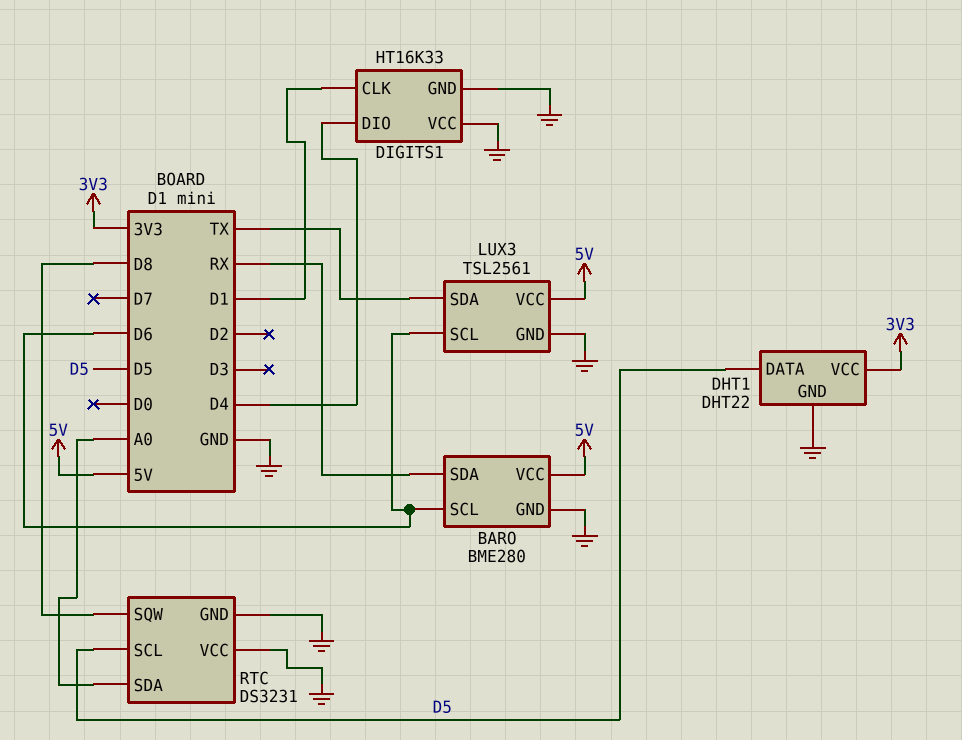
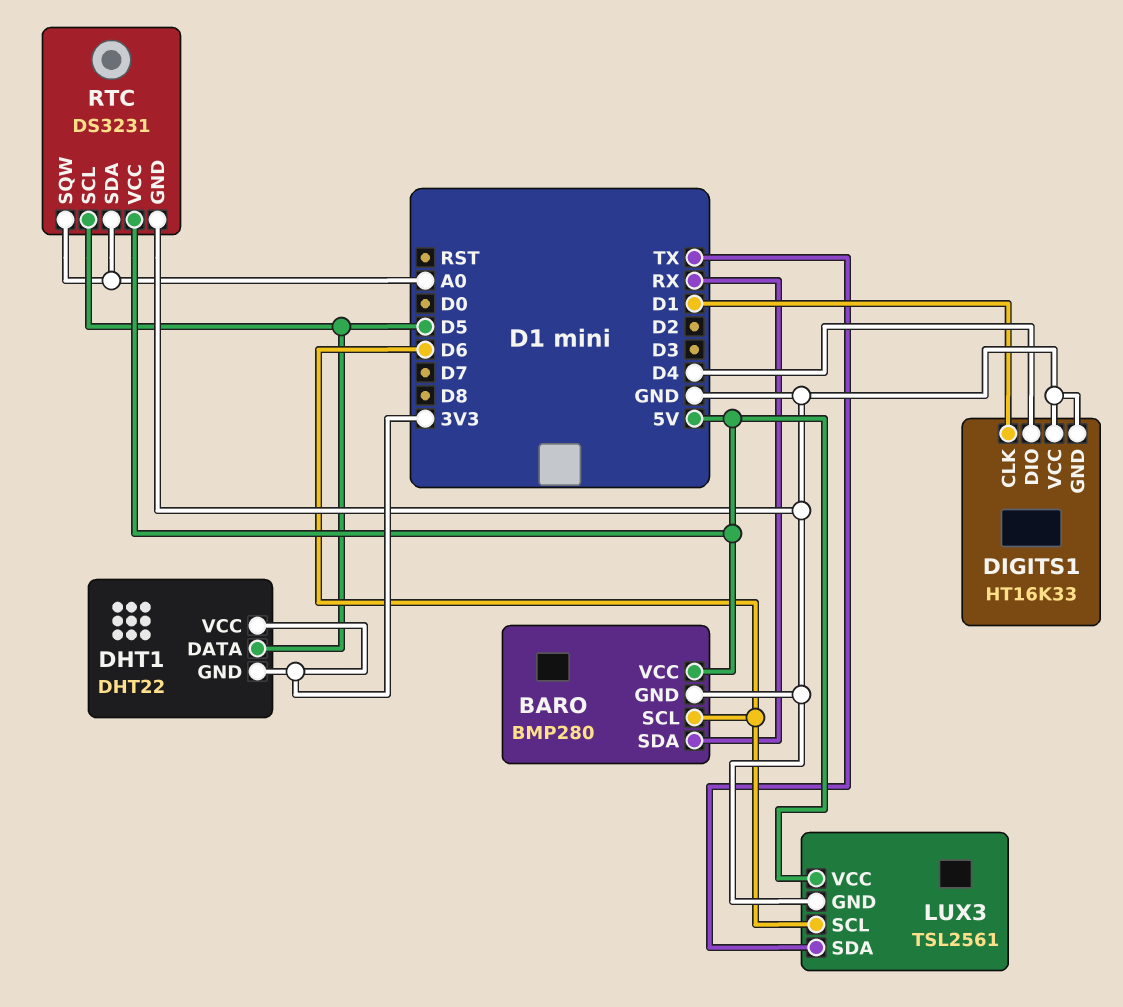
BARO: BME280 -> BMP280
DHT1 pin GND: GND -> 3V3
RTC pin SQW: D8 -> A0
RTC pin VCC: GND -> 5V

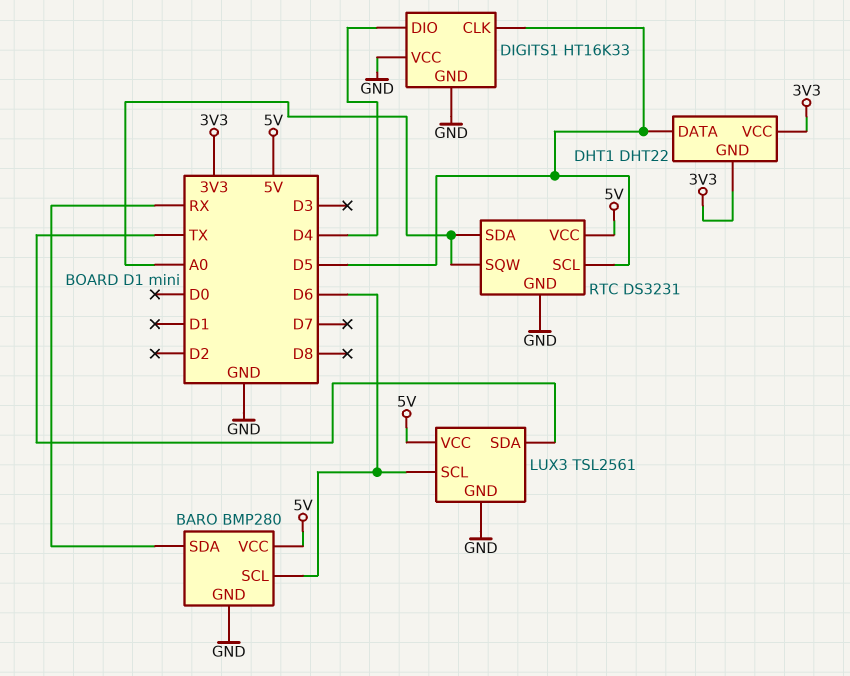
DIGITS1 pin CLK: D1 -> D5

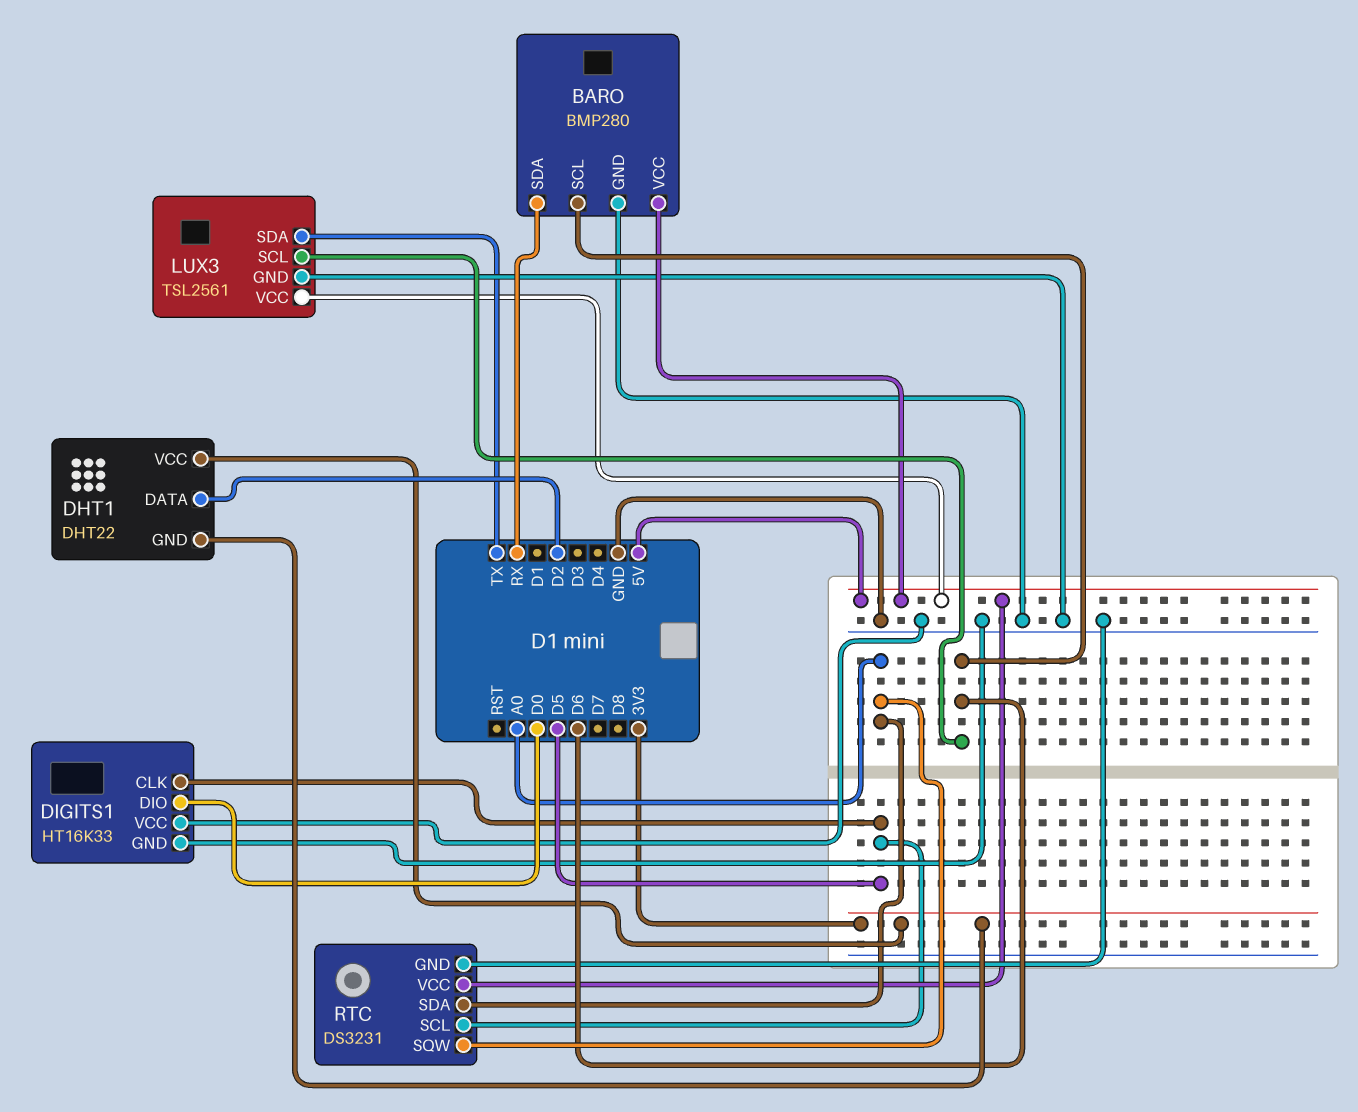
DHT1 pin DATA: D5 -> D2
DIGITS1 pin DIO: D4 -> D0

